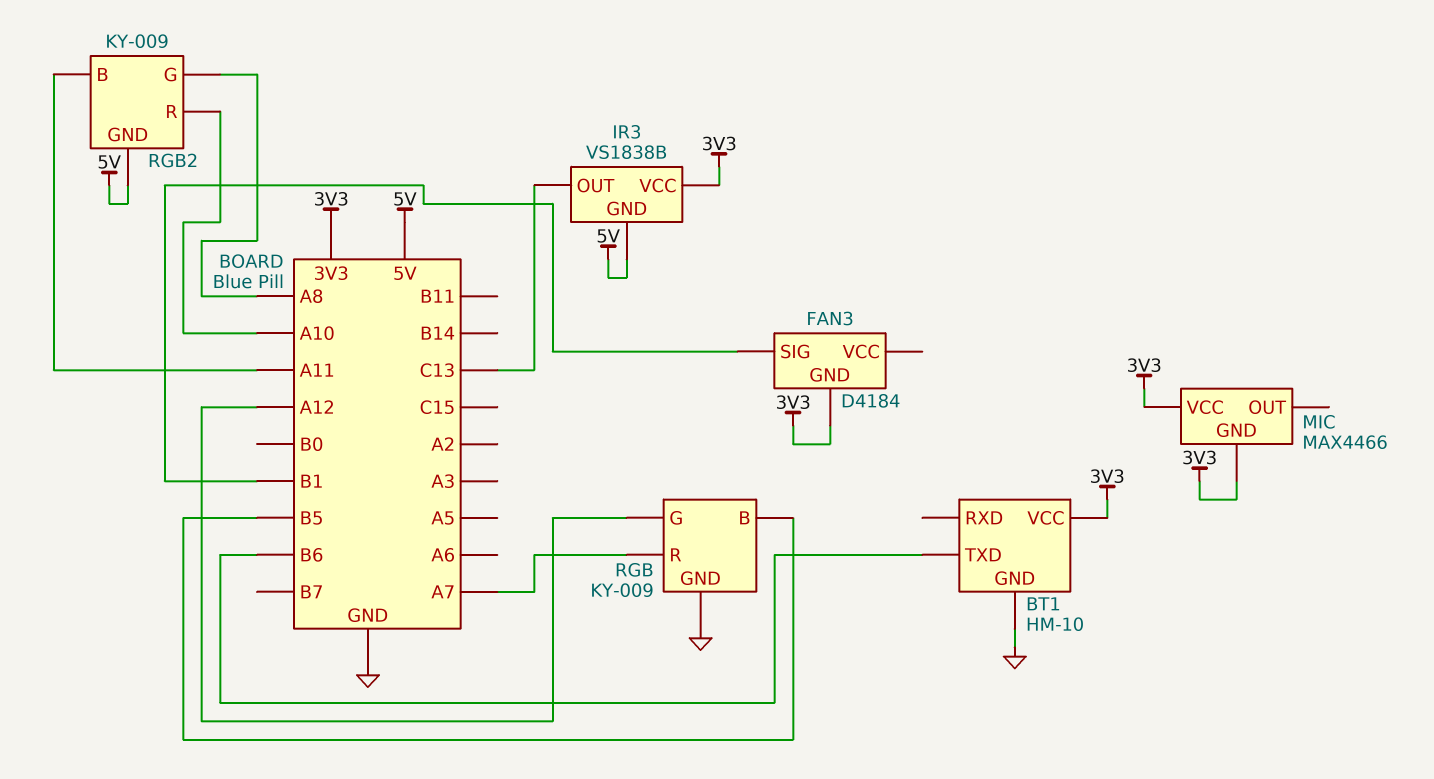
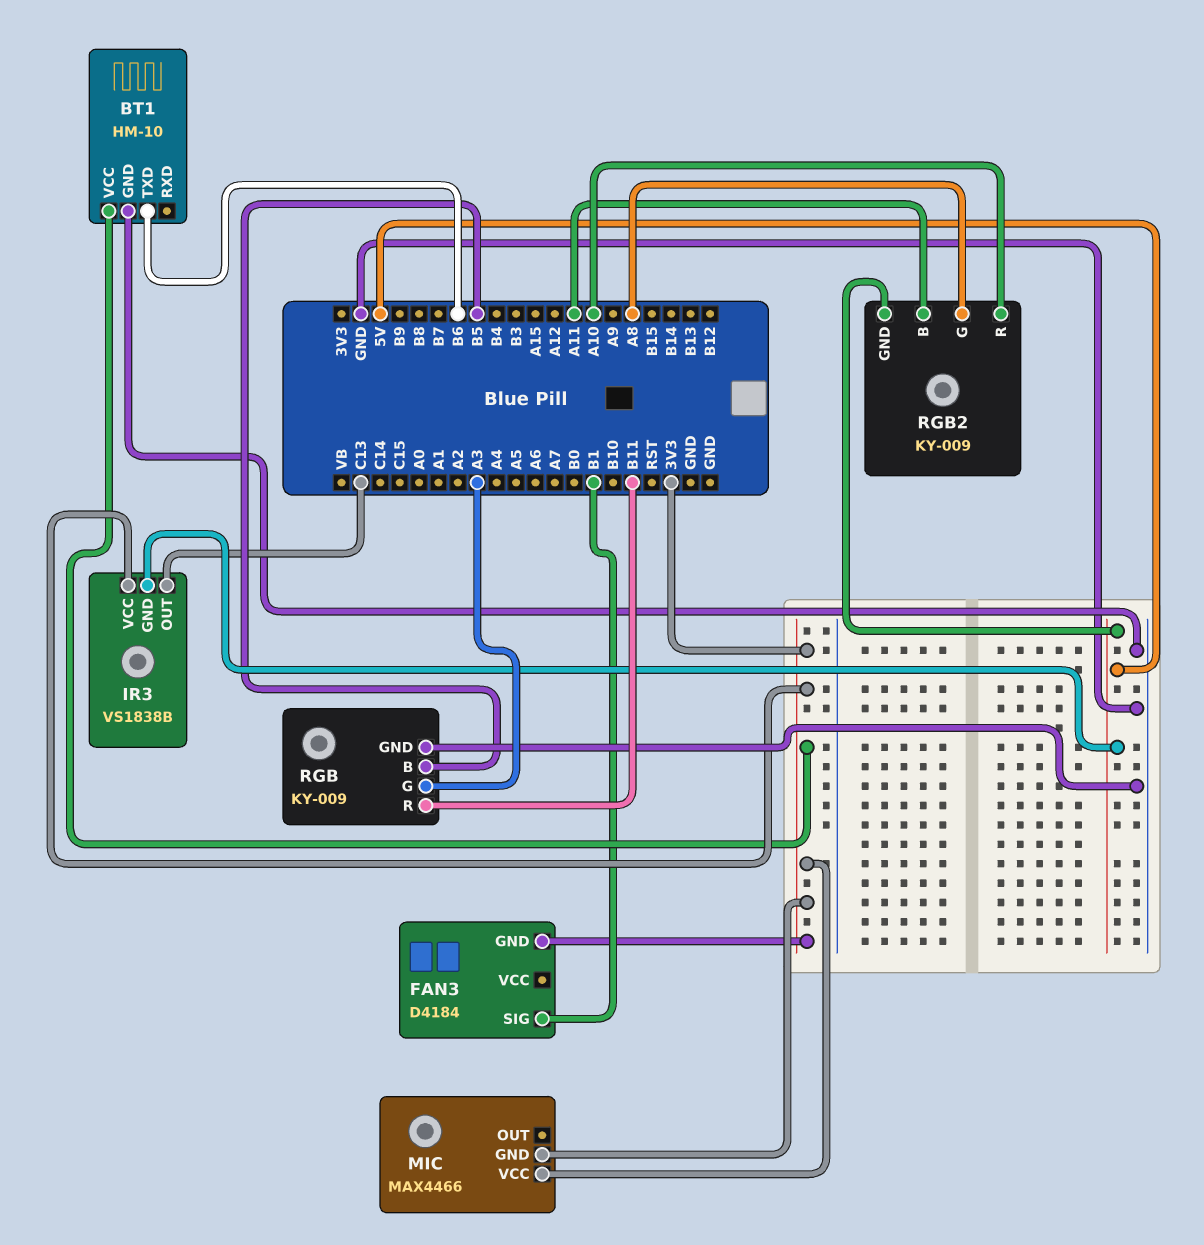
RGB pin G: A12 -> A3
RGB pin R: A7 -> B11

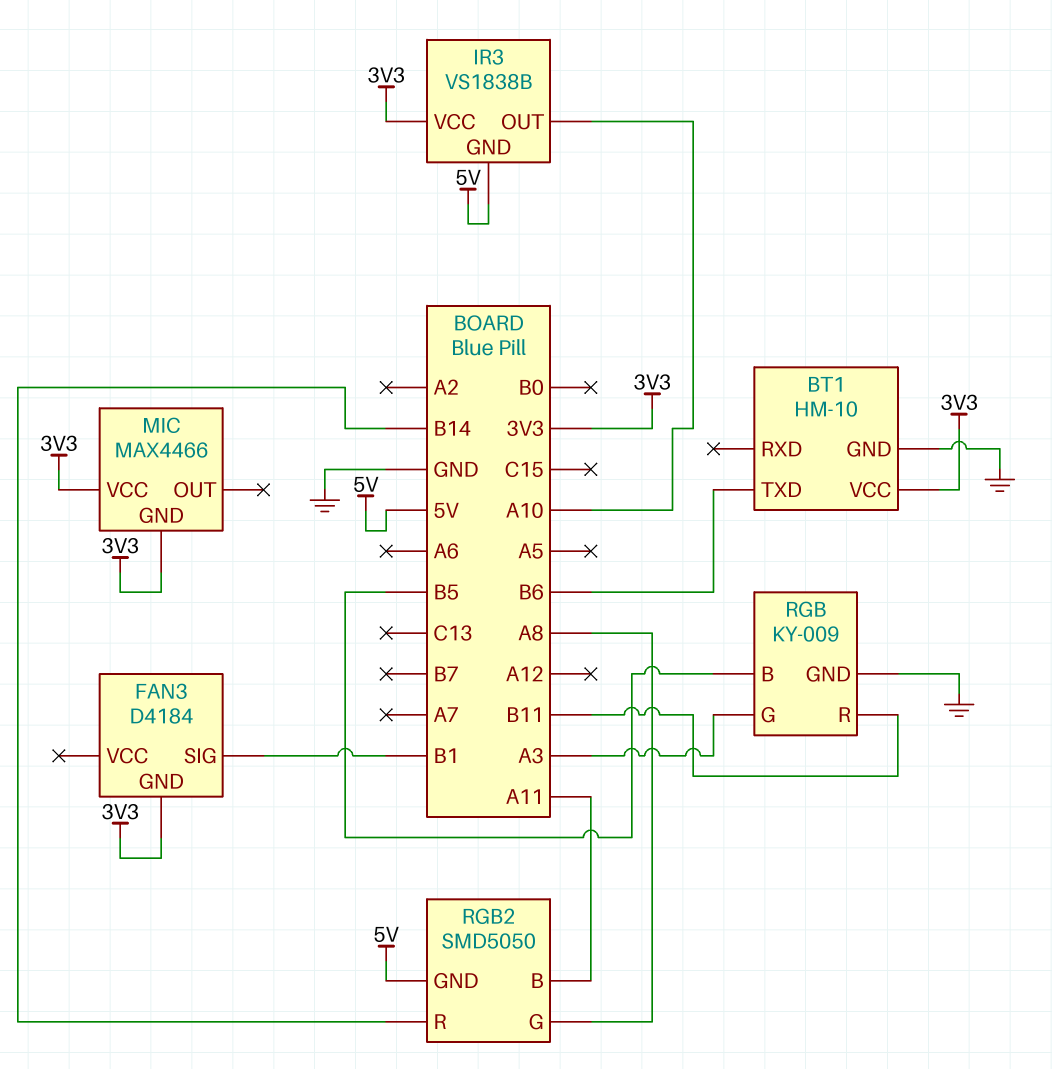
IR3 pin OUT: C13 -> A10
RGB2: KY-009 -> SMD5050
RGB2 pin R: A10 -> B14

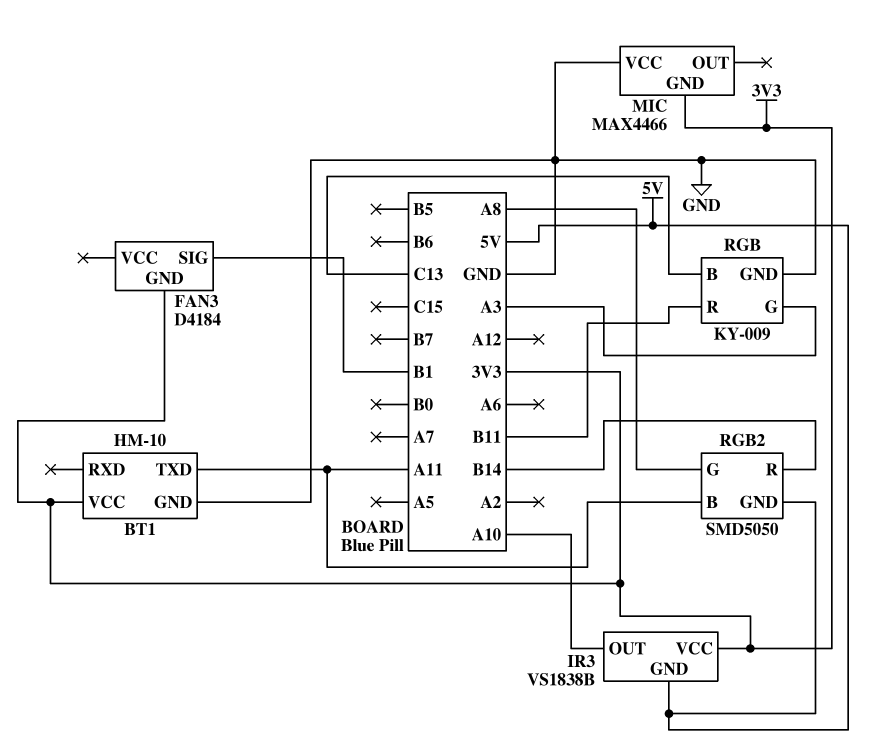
BT1 pin TXD: B6 -> A11
MIC pin VCC: 3V3 -> GND
RGB pin B: B5 -> C13

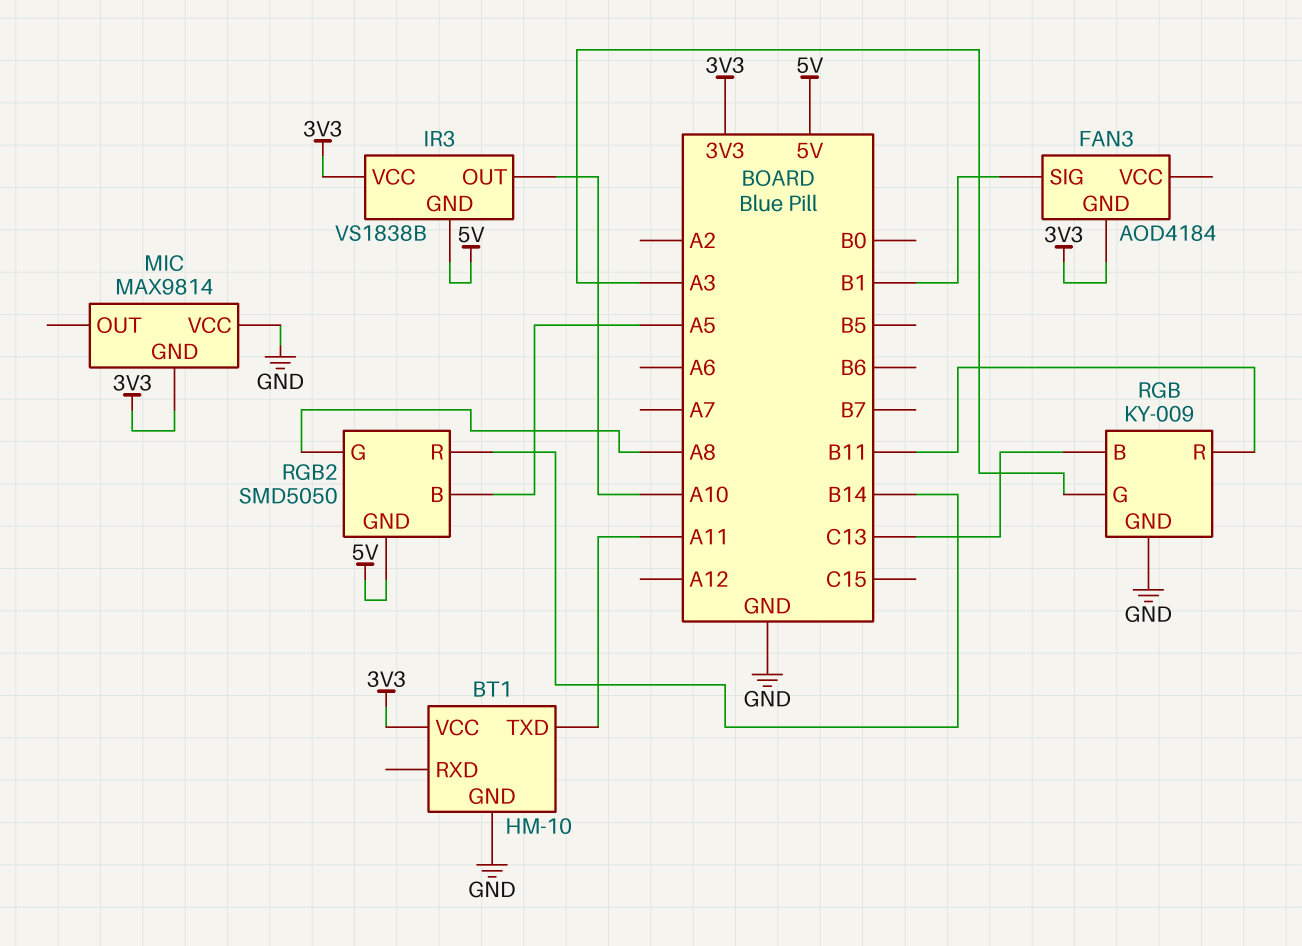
FAN3: D4184 -> AOD4184
MIC: MAX4466 -> MAX9814
RGB2 pin B: A11 -> A5

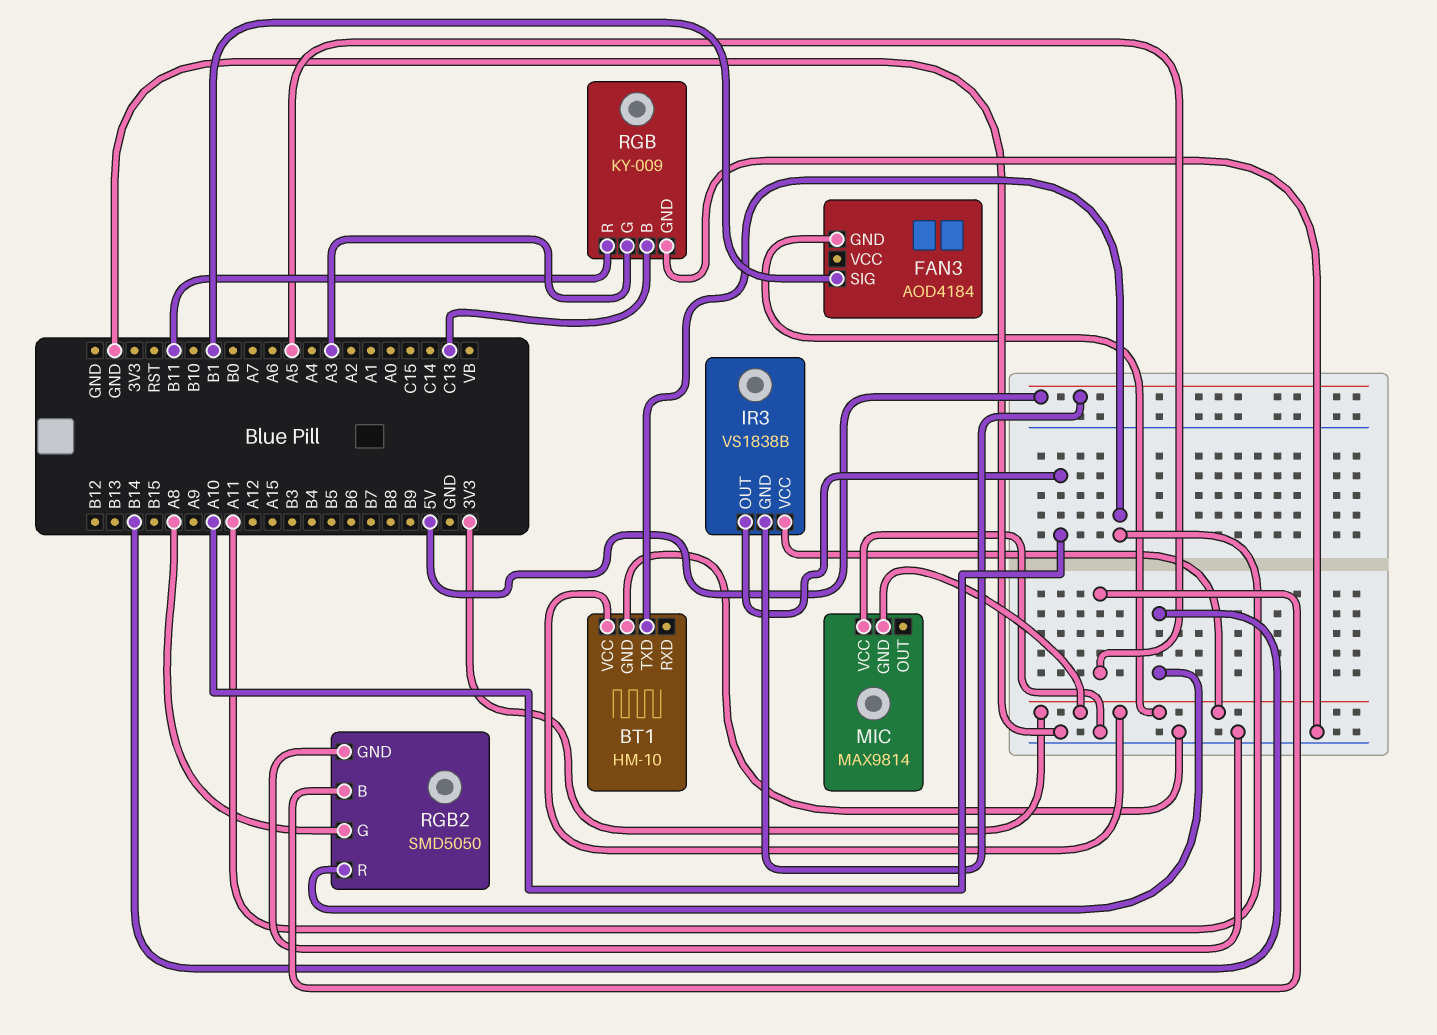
RGB2 pin GND: 5V -> GND

